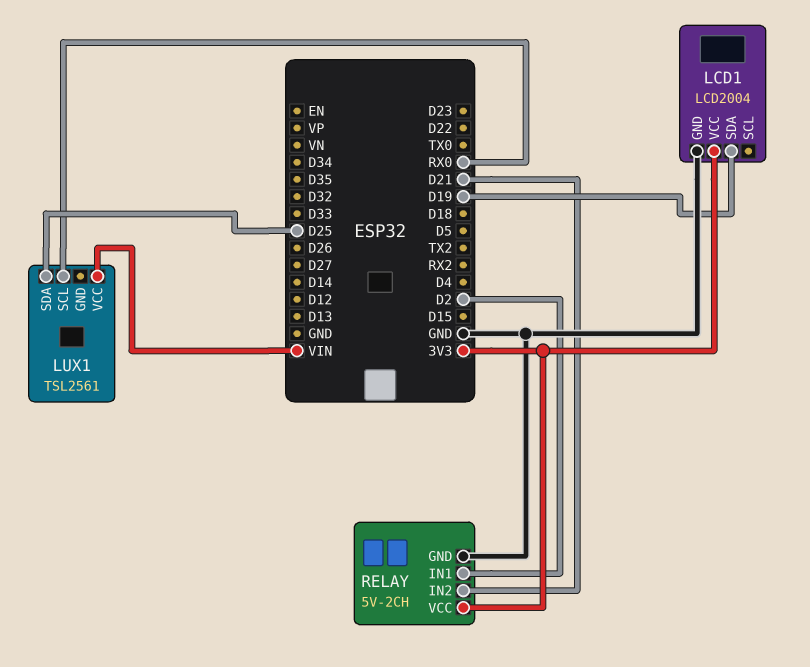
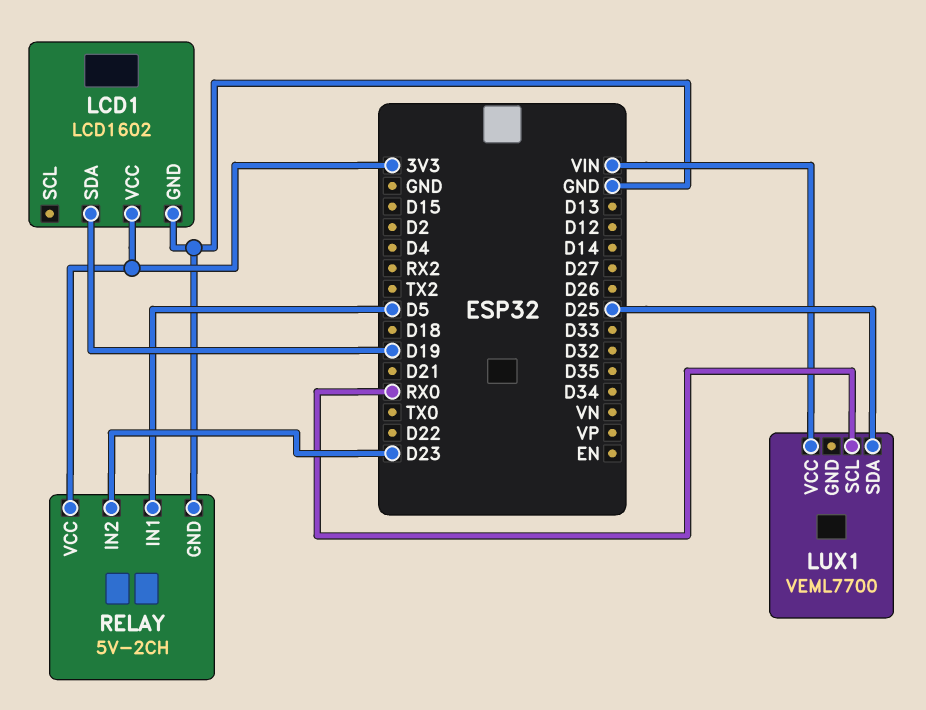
LCD1: LCD2004 -> LCD1602
LUX1: TSL2561 -> VEML7700
RELAY pin IN1: D2 -> D5
RELAY pin IN2: D21 -> D23

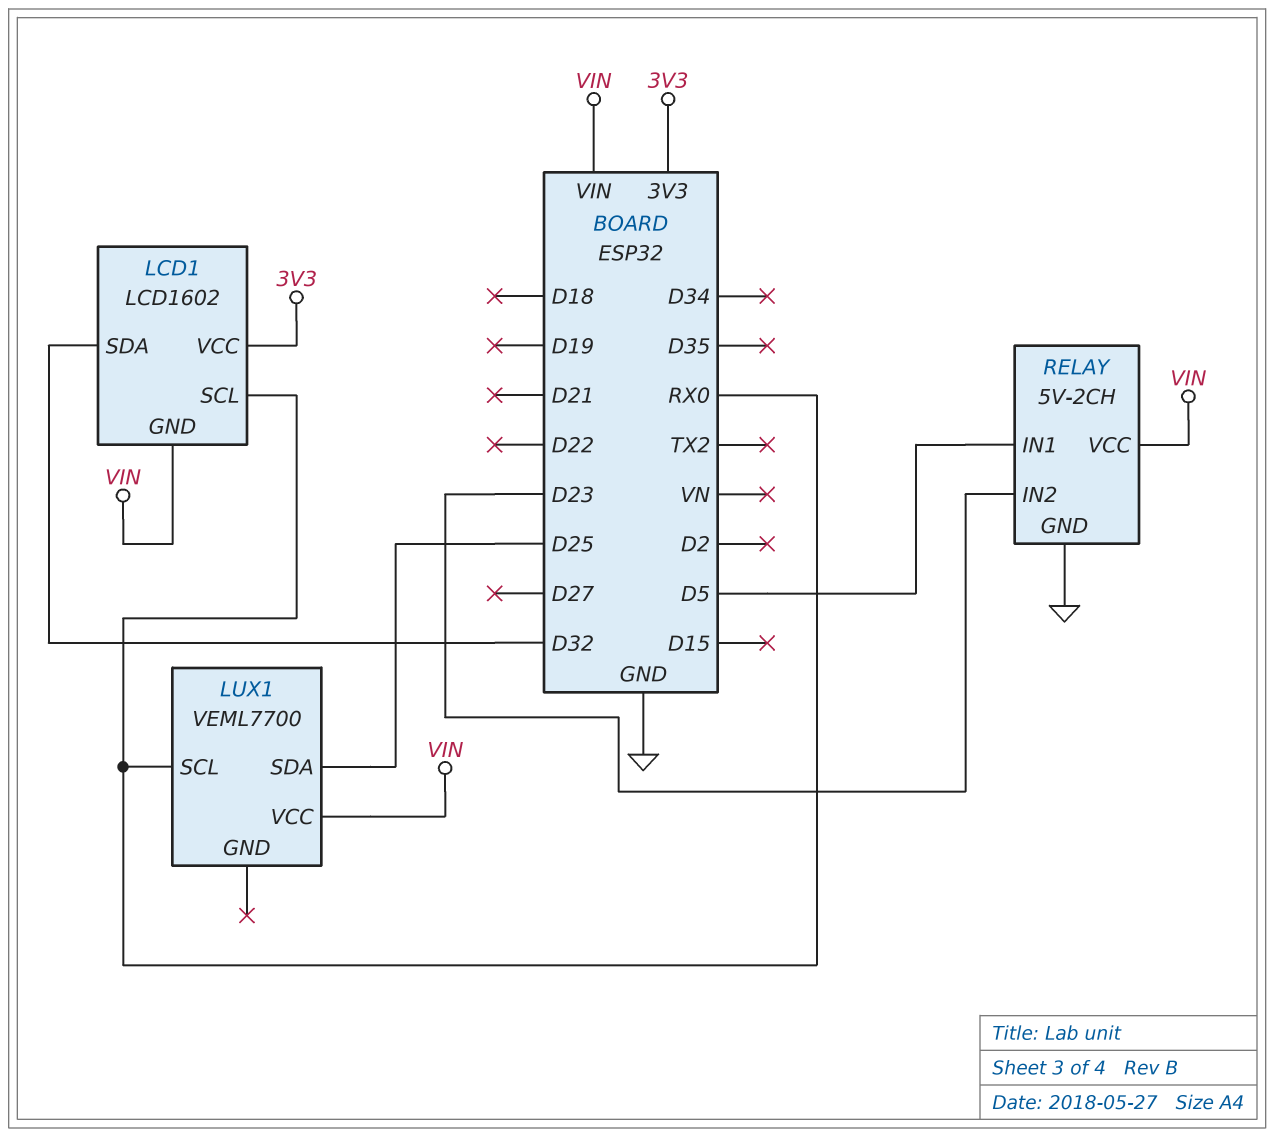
LCD1 pin GND: GND -> VIN
LCD1 pin SCL: none -> RX0
LCD1 pin SDA: D19 -> D32
RELAY pin VCC: 3V3 -> VIN

